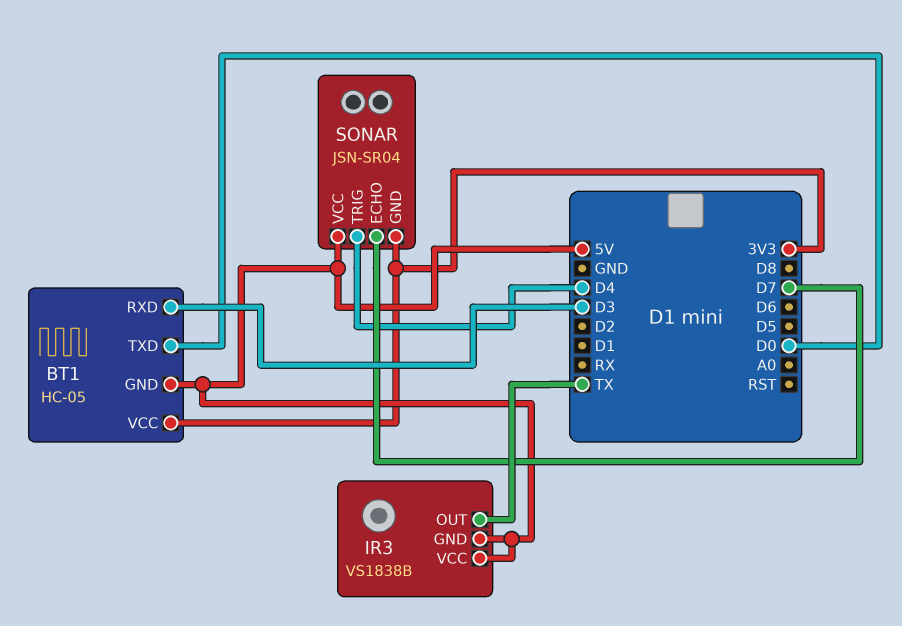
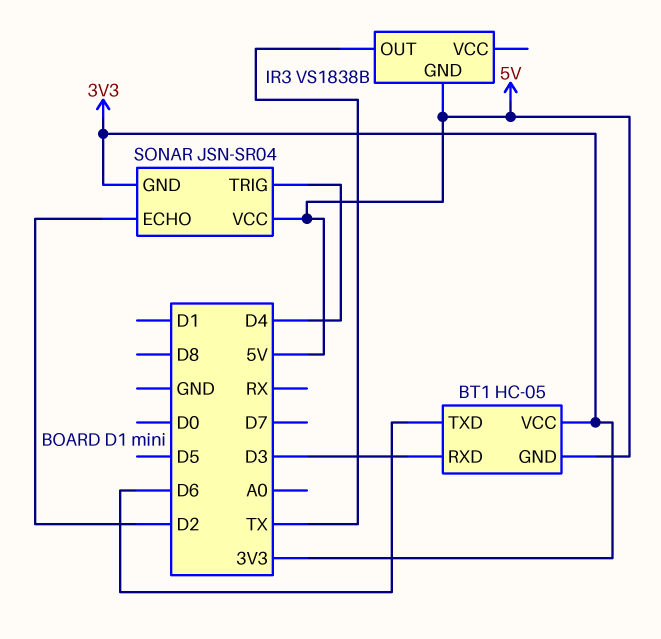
BT1 pin TXD: D0 -> D6
IR3 pin VCC: 5V -> none
SONAR pin ECHO: D7 -> D2

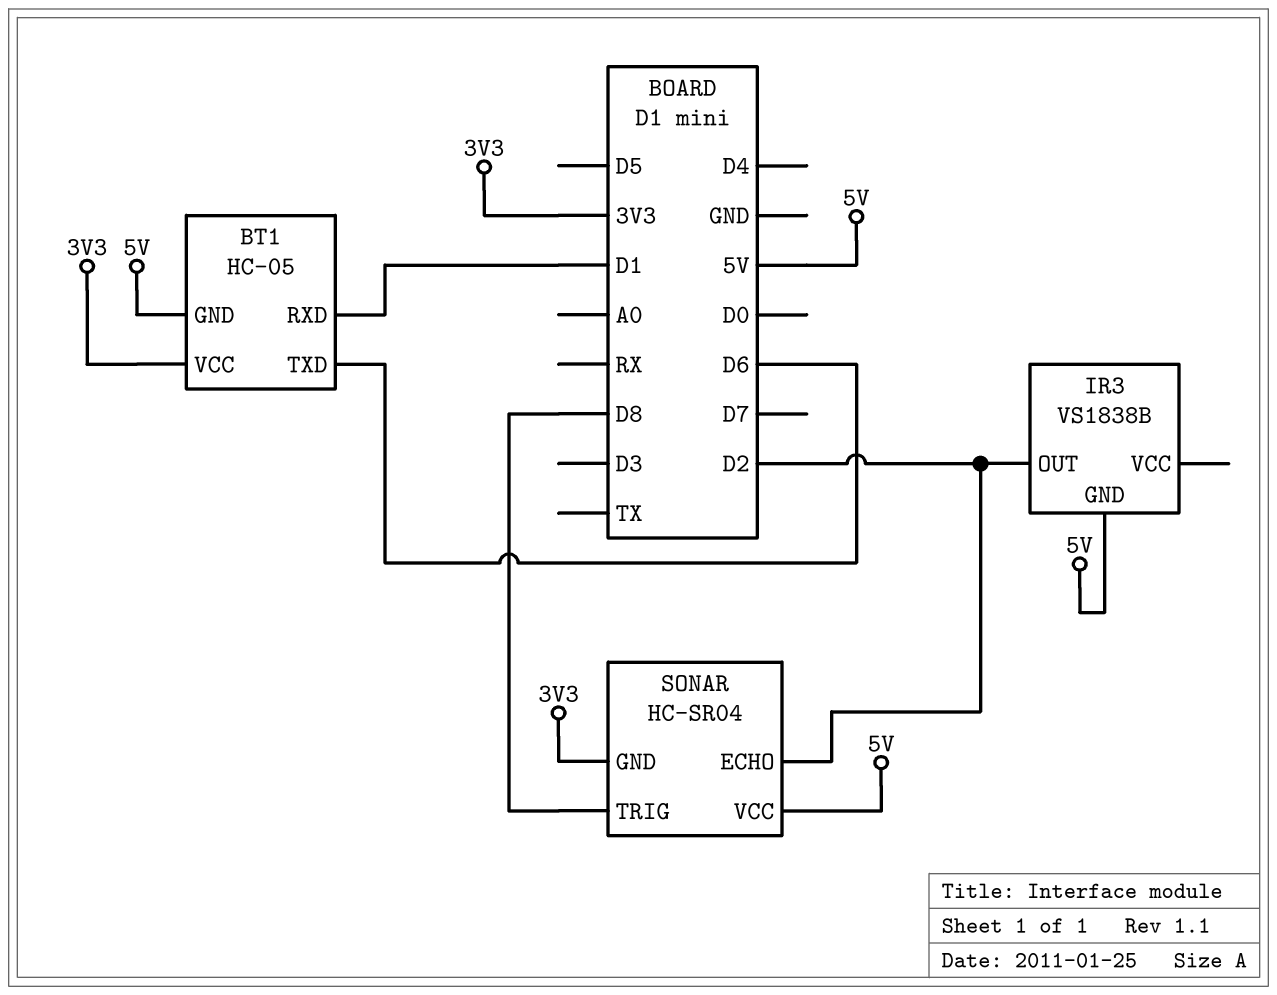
BT1 pin RXD: D3 -> D1
IR3 pin OUT: TX -> D2
SONAR: JSN-SR04 -> HC-SR04
SONAR pin TRIG: D4 -> D8

